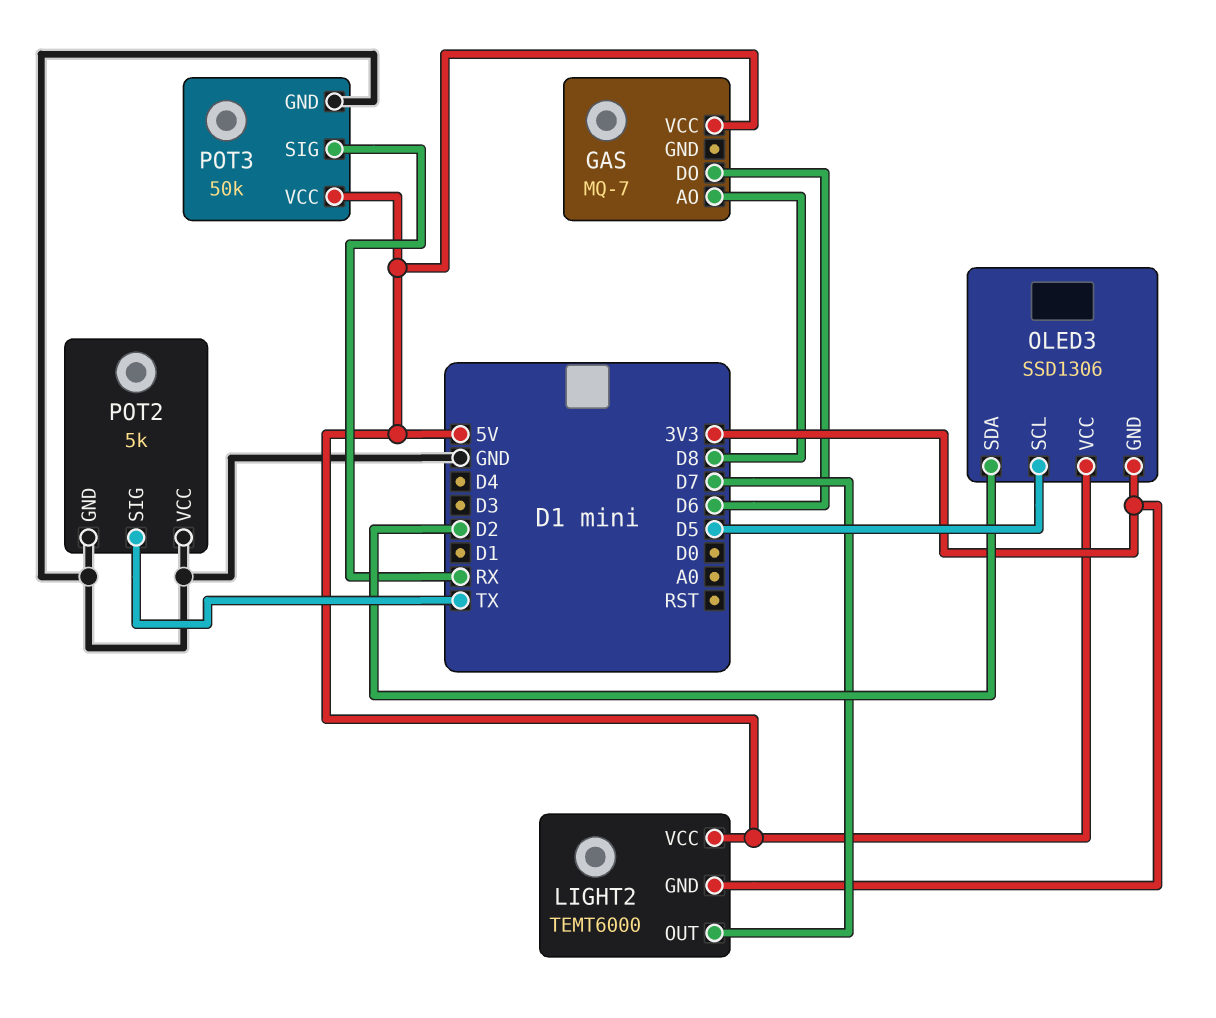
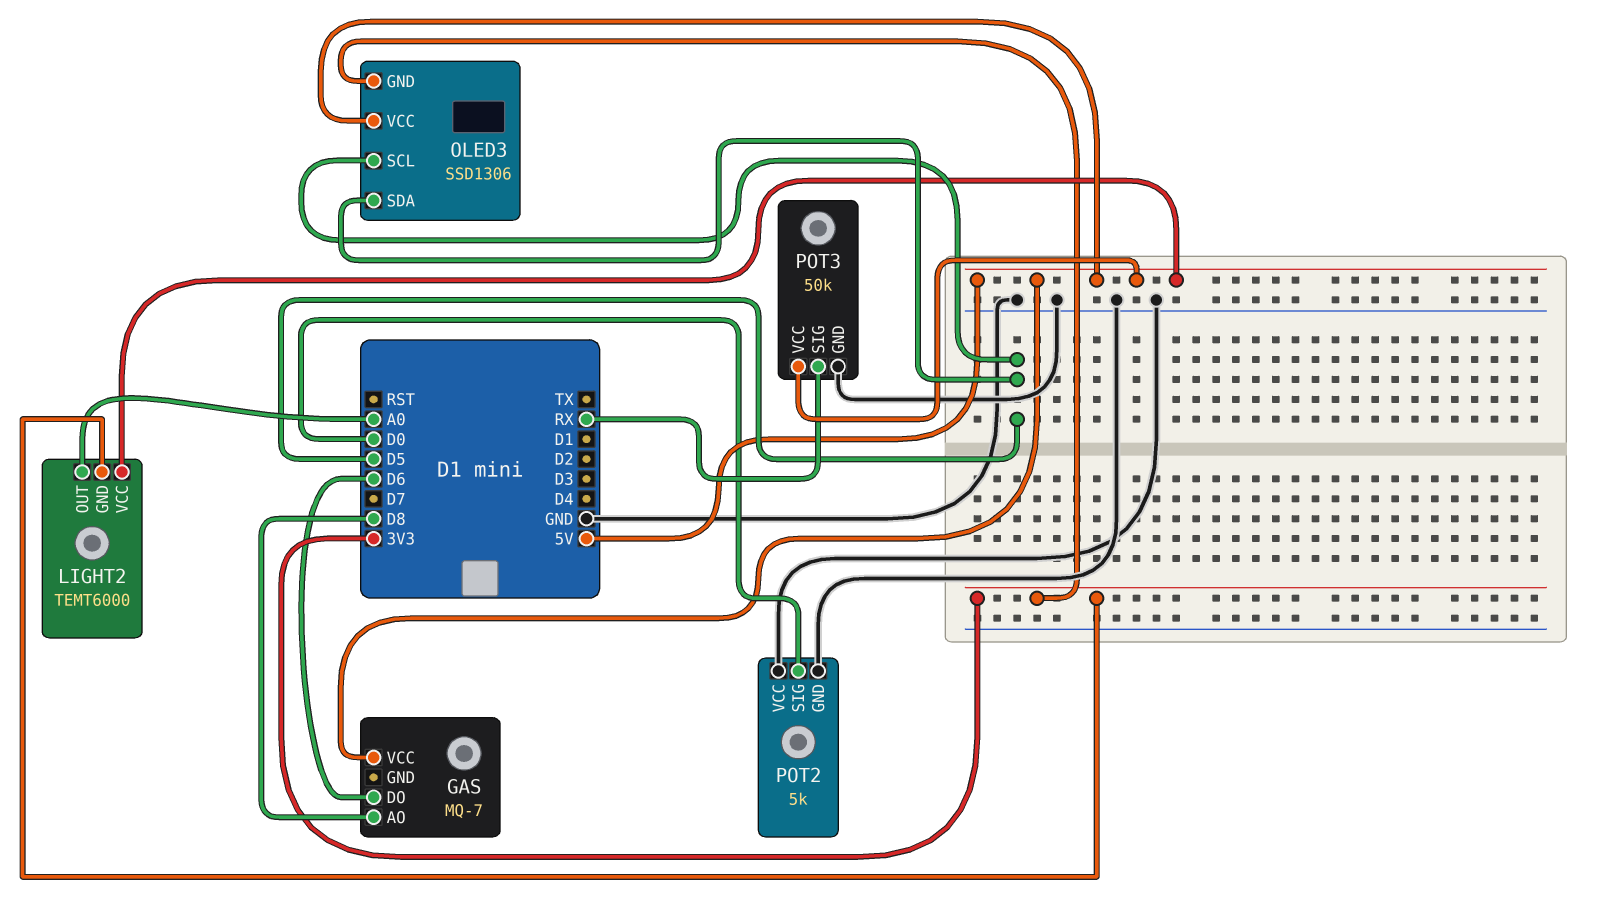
LIGHT2 pin OUT: D7 -> A0
OLED3 pin SDA: D2 -> D5
POT2 pin SIG: TX -> D0

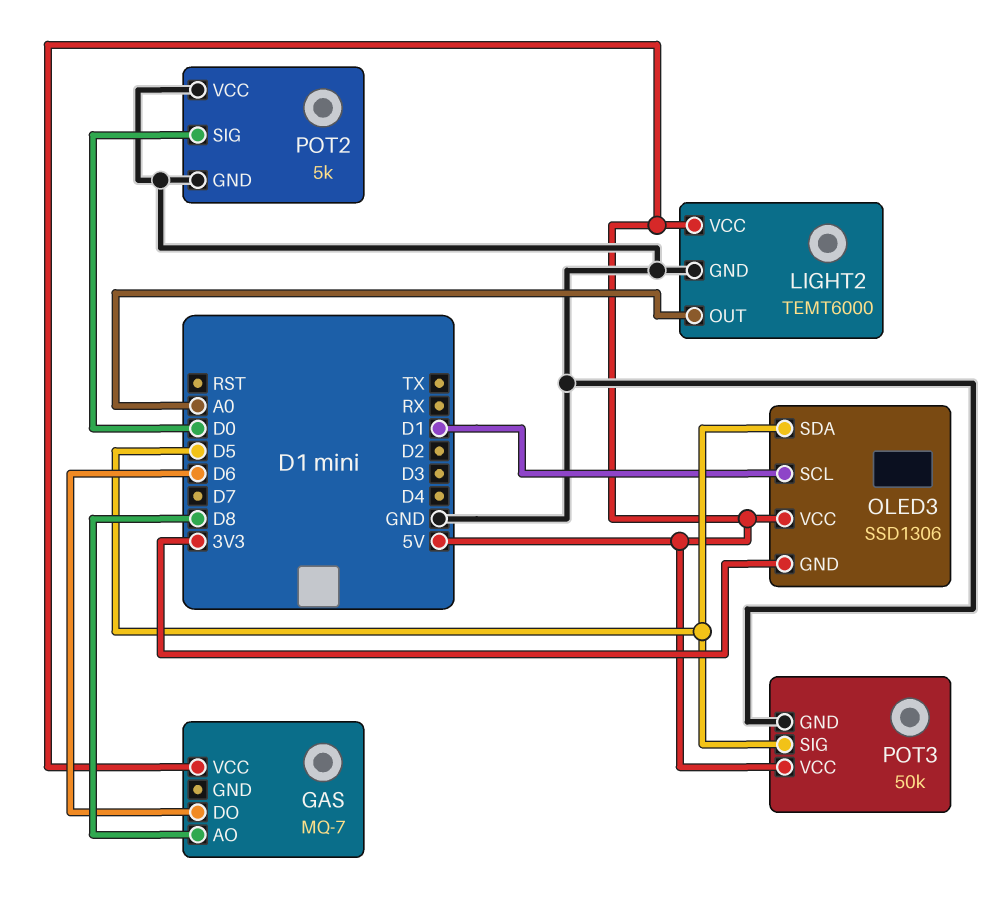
LIGHT2 pin GND: 3V3 -> GND
OLED3 pin SCL: D5 -> D1
POT3 pin SIG: RX -> D5

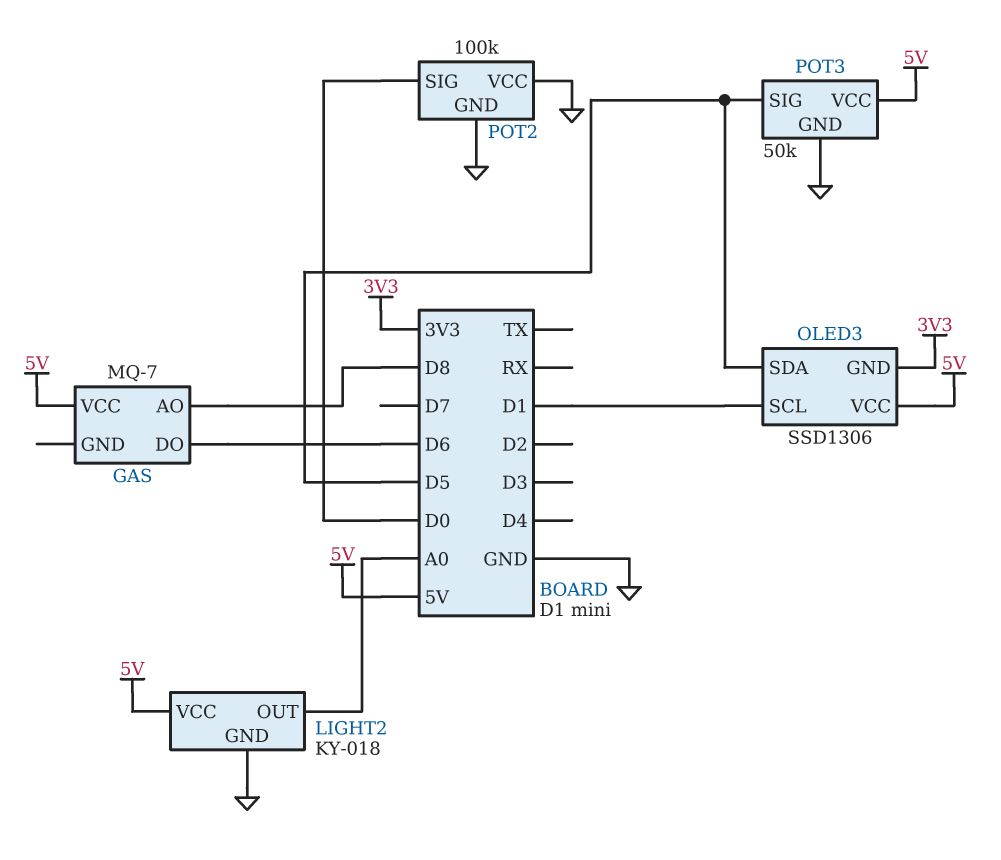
LIGHT2: TEMT6000 -> KY-018
POT2: 5k -> 100k

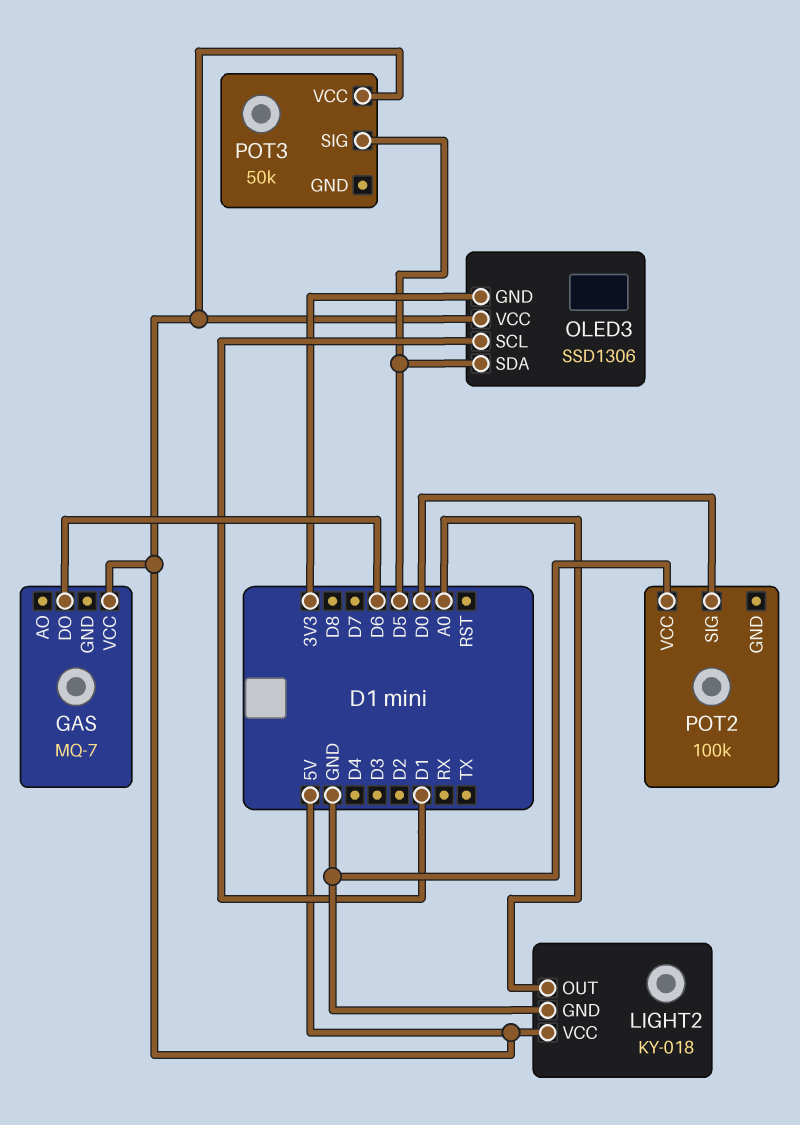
GAS pin AO: D8 -> none
POT2 pin GND: GND -> none
POT3 pin GND: GND -> none

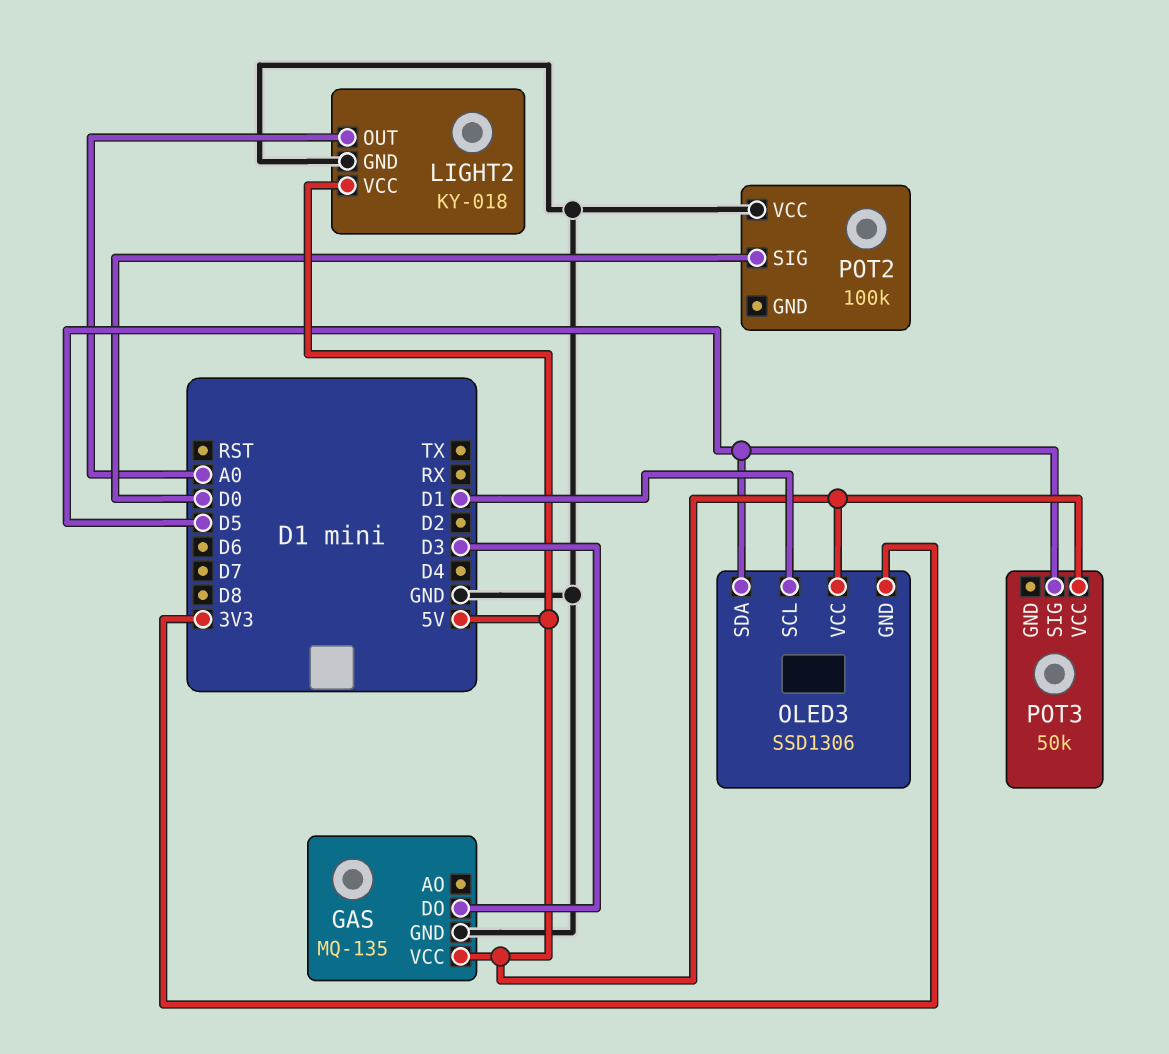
GAS: MQ-7 -> MQ-135
GAS pin DO: D6 -> D3
GAS pin GND: none -> GND

